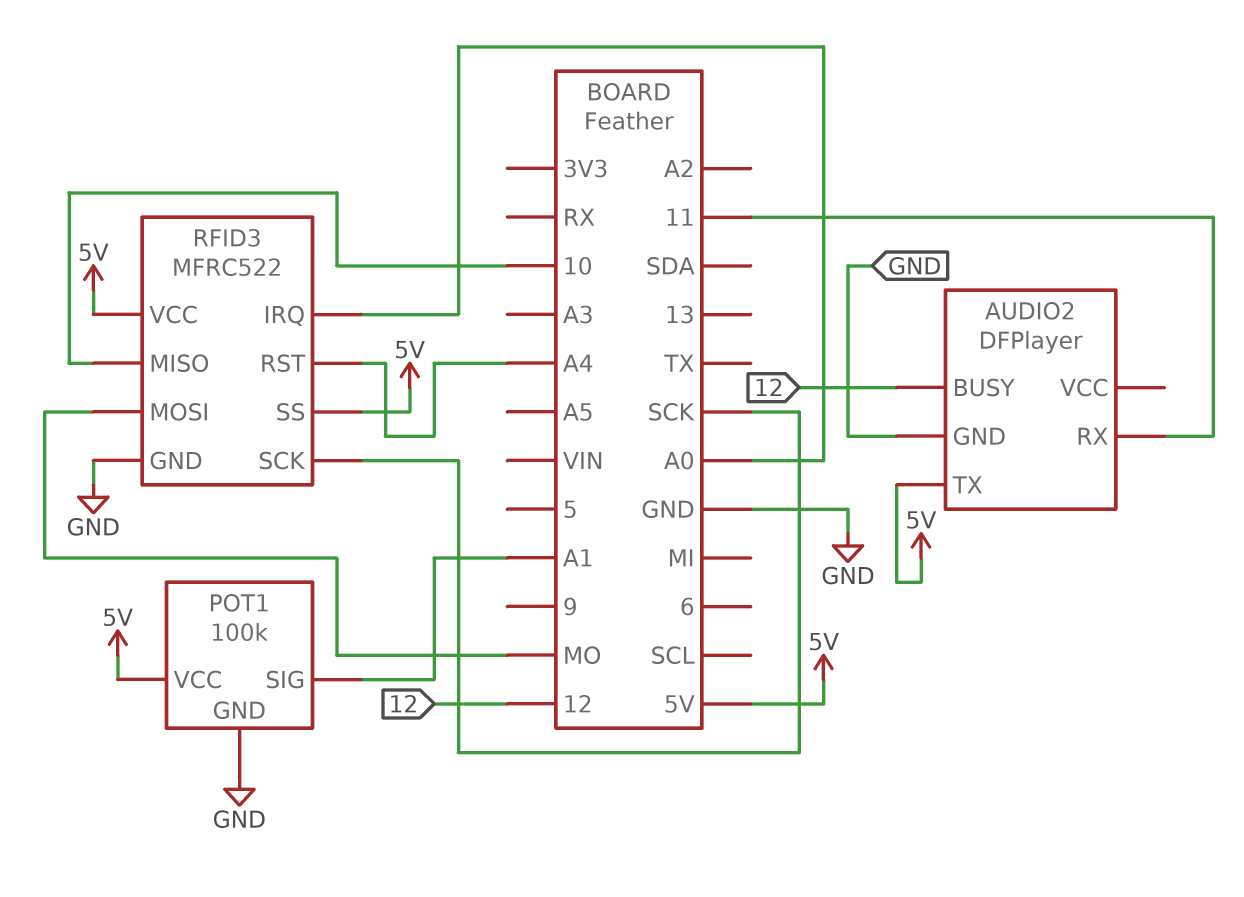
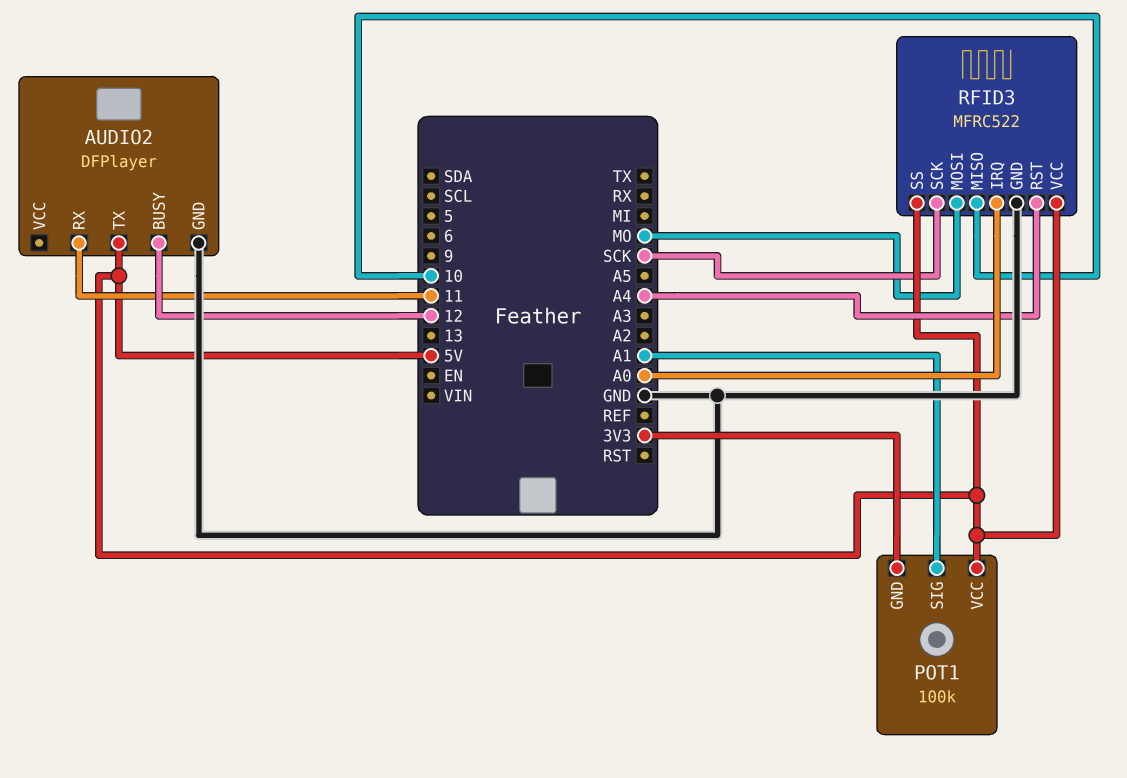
POT1 pin GND: GND -> 3V3

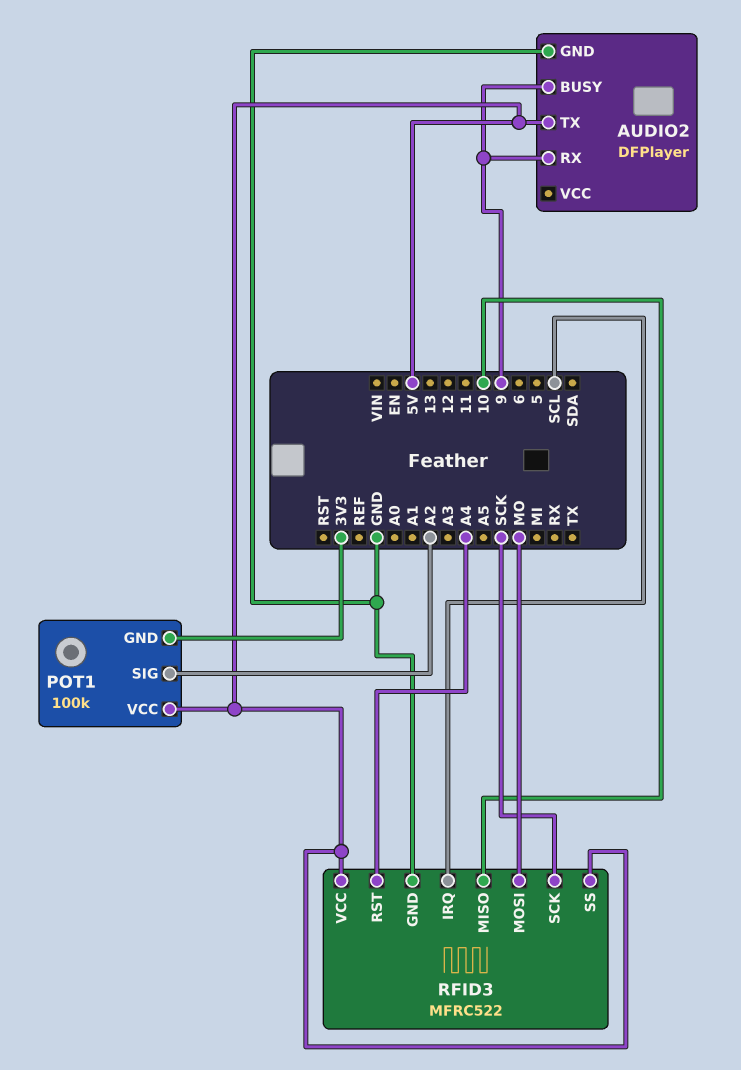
AUDIO2 pin BUSY: 12 -> 9
AUDIO2 pin RX: 11 -> 9
POT1 pin SIG: A1 -> A2
RFID3 pin IRQ: A0 -> SCL

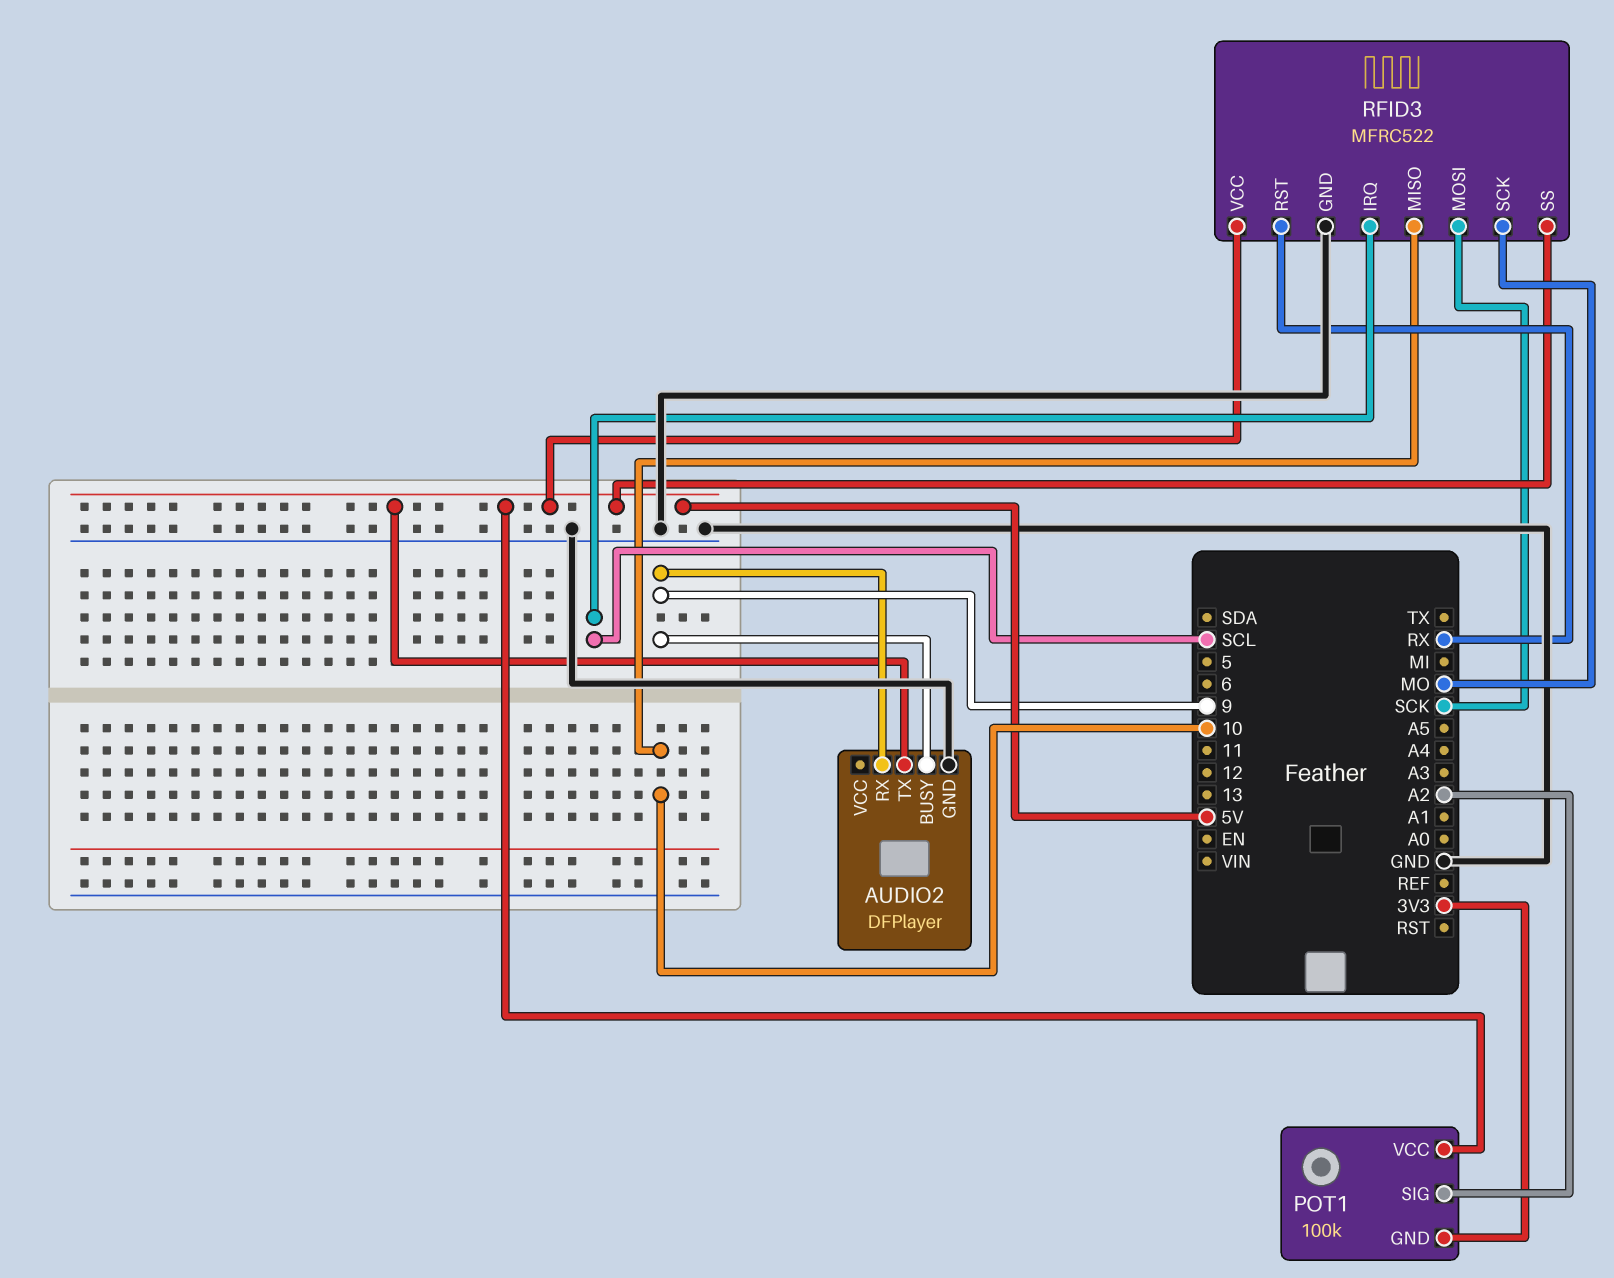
RFID3 pin MOSI: MO -> SCK
RFID3 pin RST: A4 -> RX
RFID3 pin SCK: SCK -> MO

